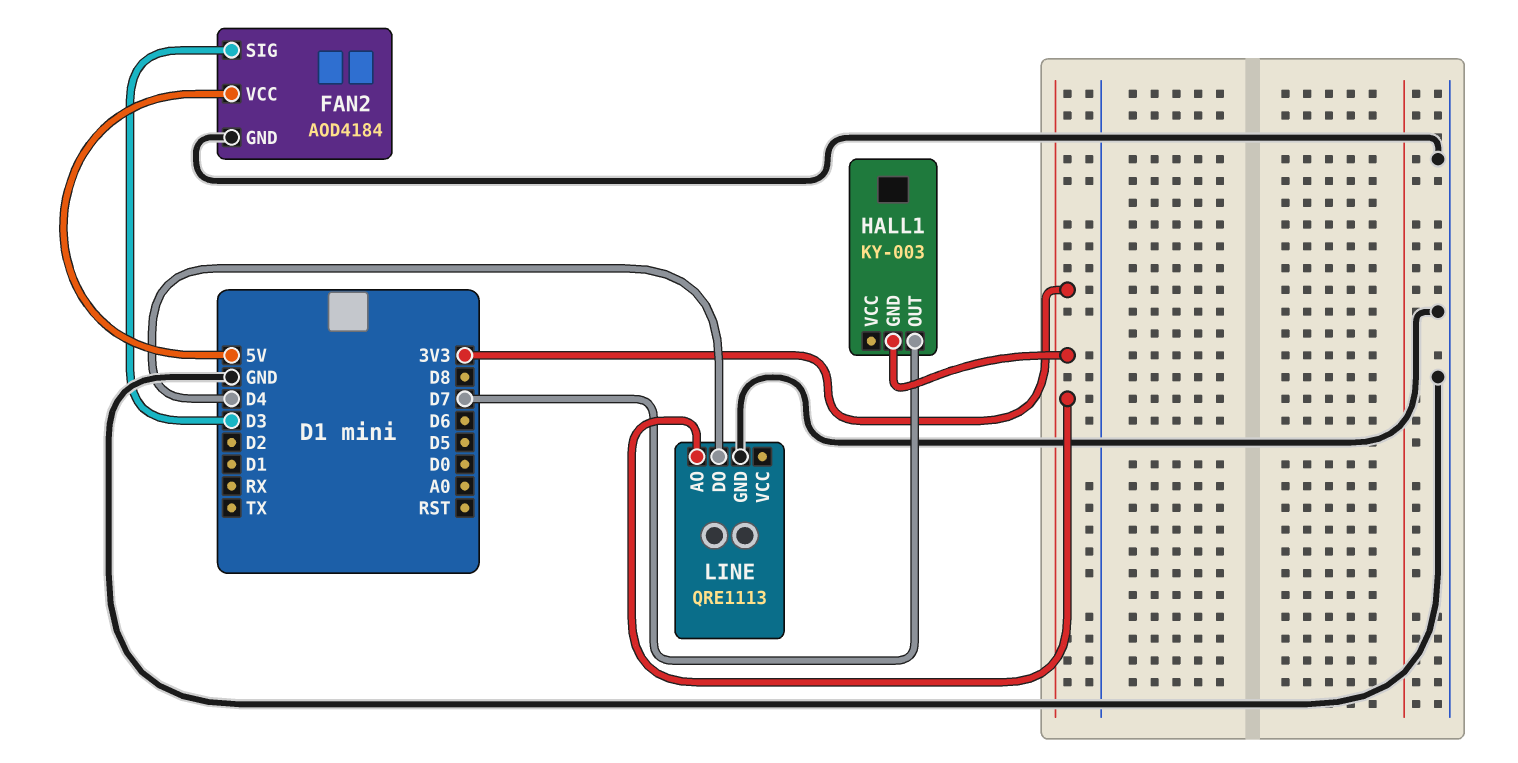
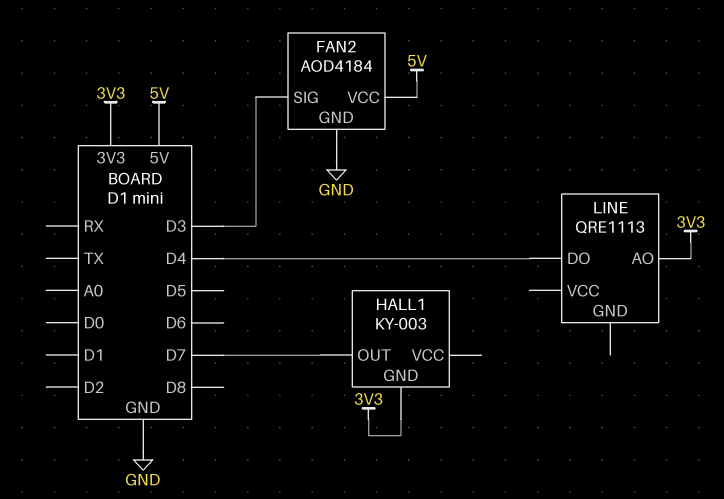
LINE pin GND: GND -> none

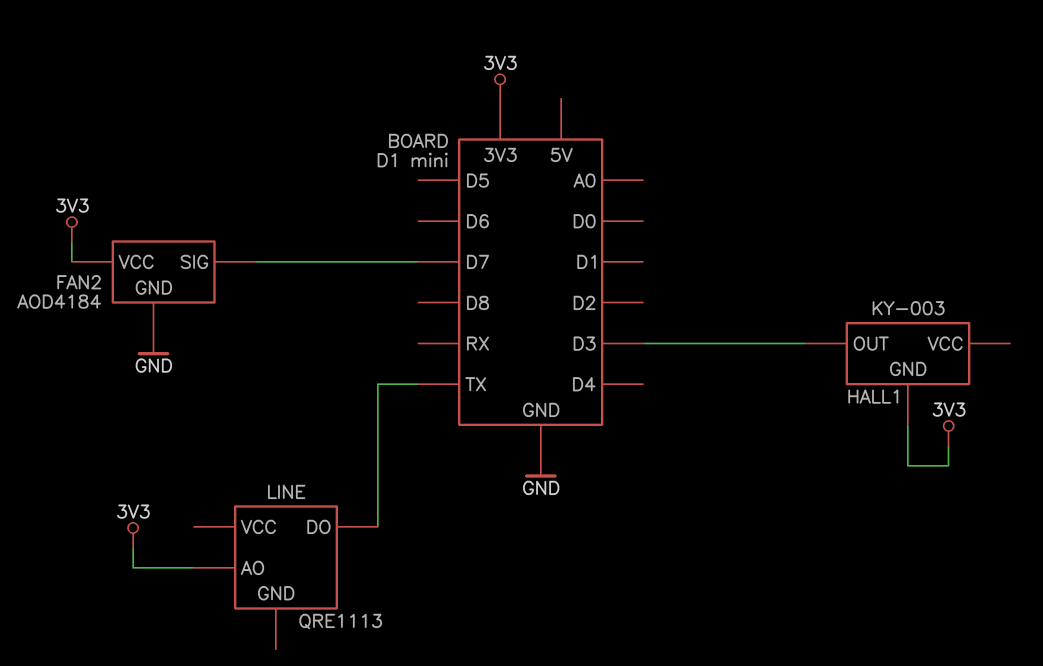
FAN2 pin SIG: D3 -> D7
FAN2 pin VCC: 5V -> 3V3
HALL1 pin OUT: D7 -> D3
LINE pin DO: D4 -> TX

